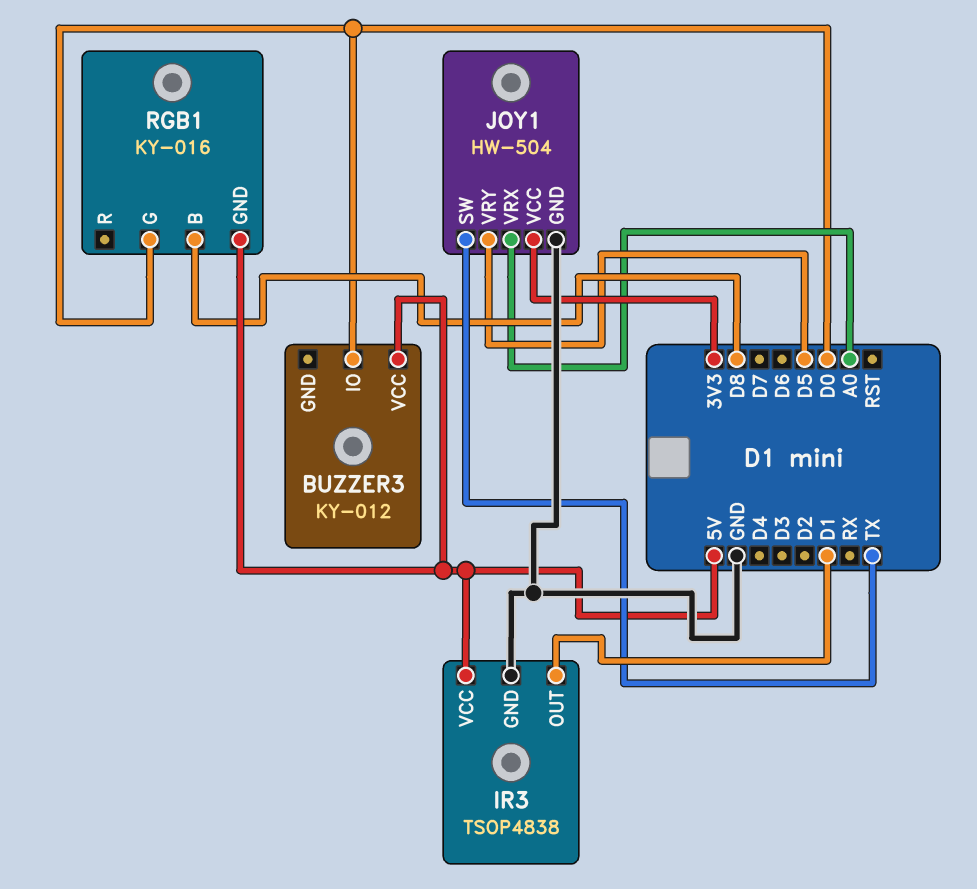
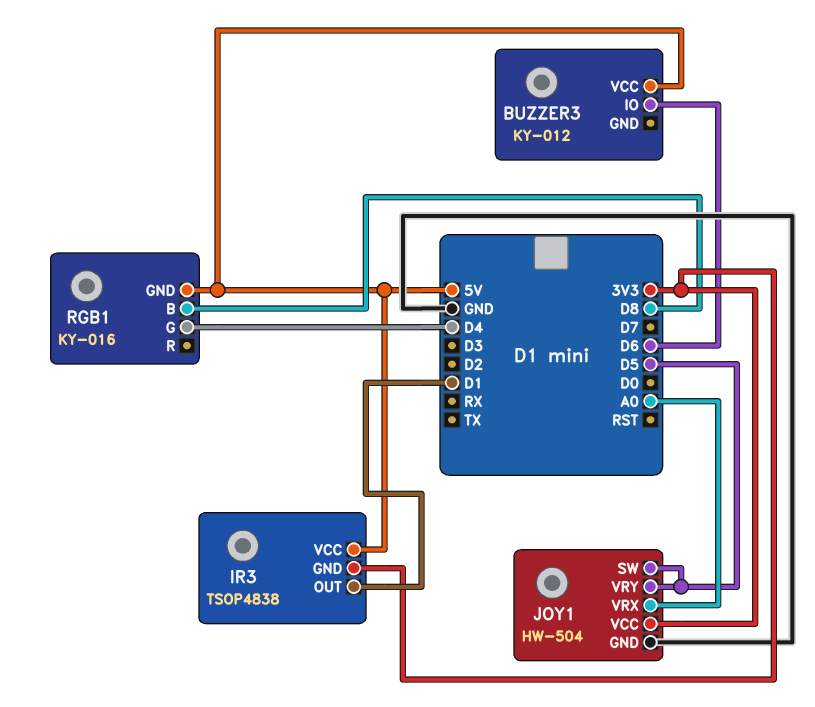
BUZZER3 pin IO: D0 -> D6
IR3 pin GND: GND -> 3V3
JOY1 pin SW: TX -> D5
RGB1 pin G: D0 -> D4

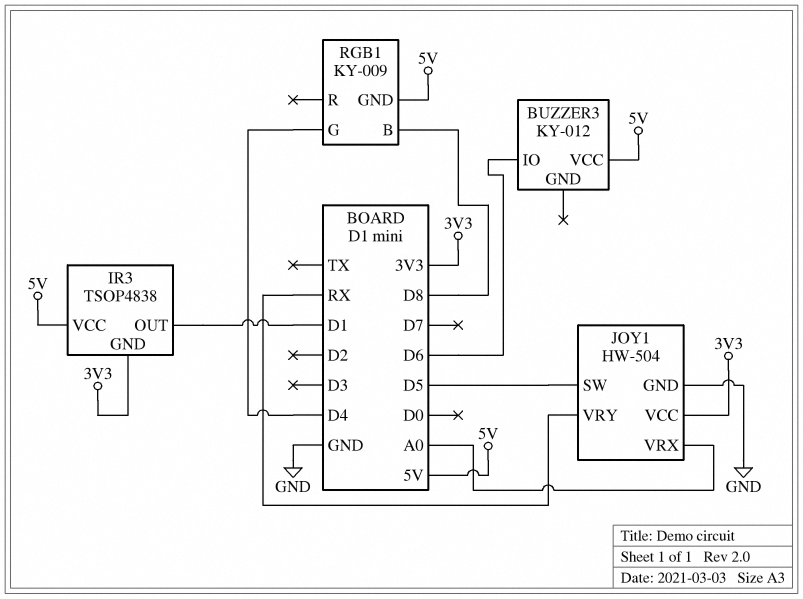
JOY1 pin VRY: D5 -> RX
RGB1: KY-016 -> KY-009

